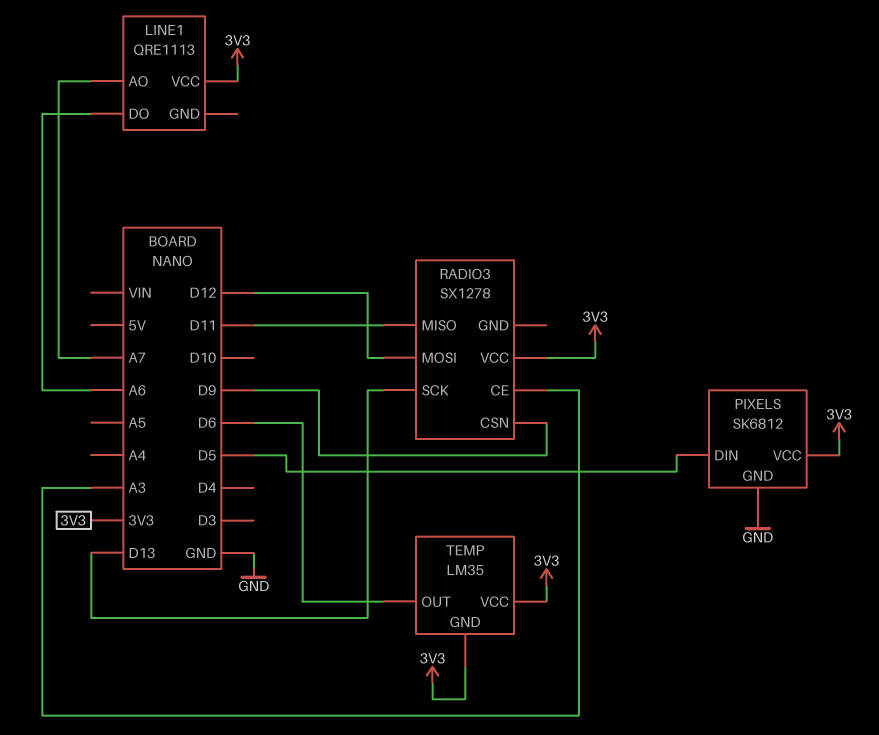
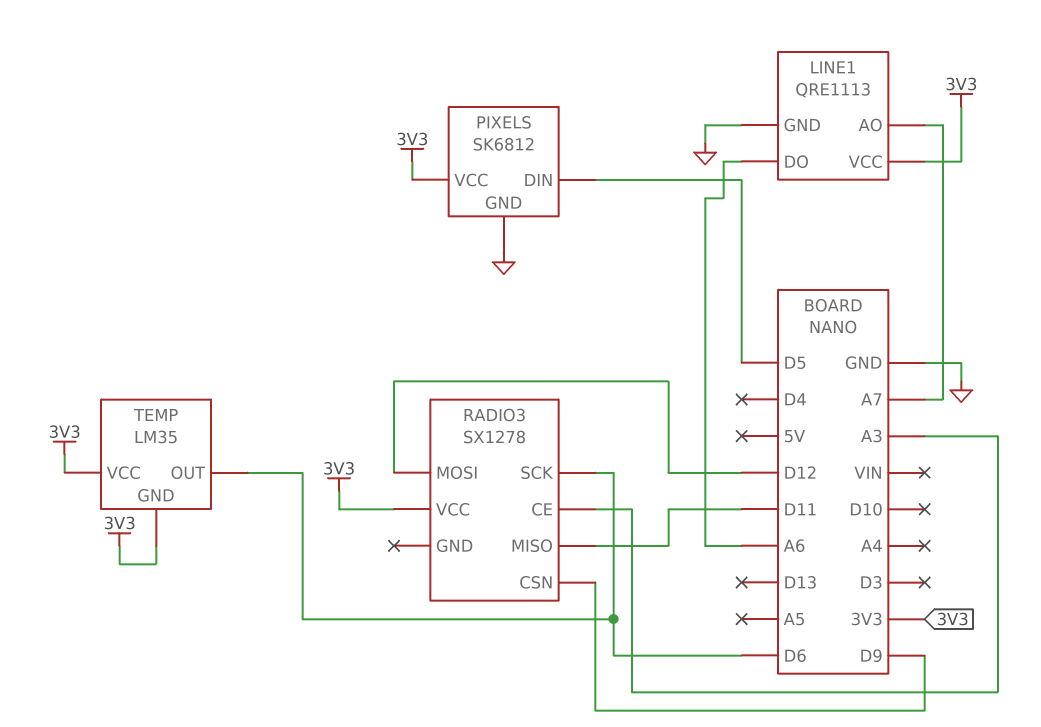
LINE1 pin GND: none -> GND
RADIO3 pin SCK: D13 -> D6

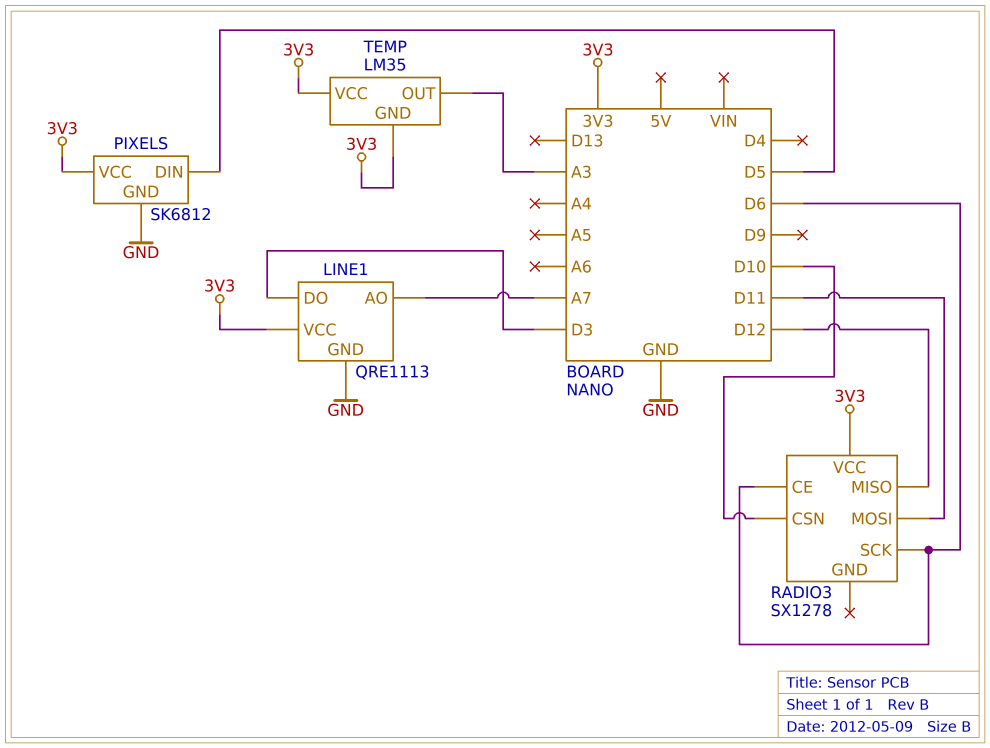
LINE1 pin DO: A6 -> D3
RADIO3 pin CE: A3 -> D6
RADIO3 pin CSN: D9 -> D10
RADIO3 pin MISO: D11 -> D12
RADIO3 pin MOSI: D12 -> D11
TEMP pin OUT: D6 -> A3

